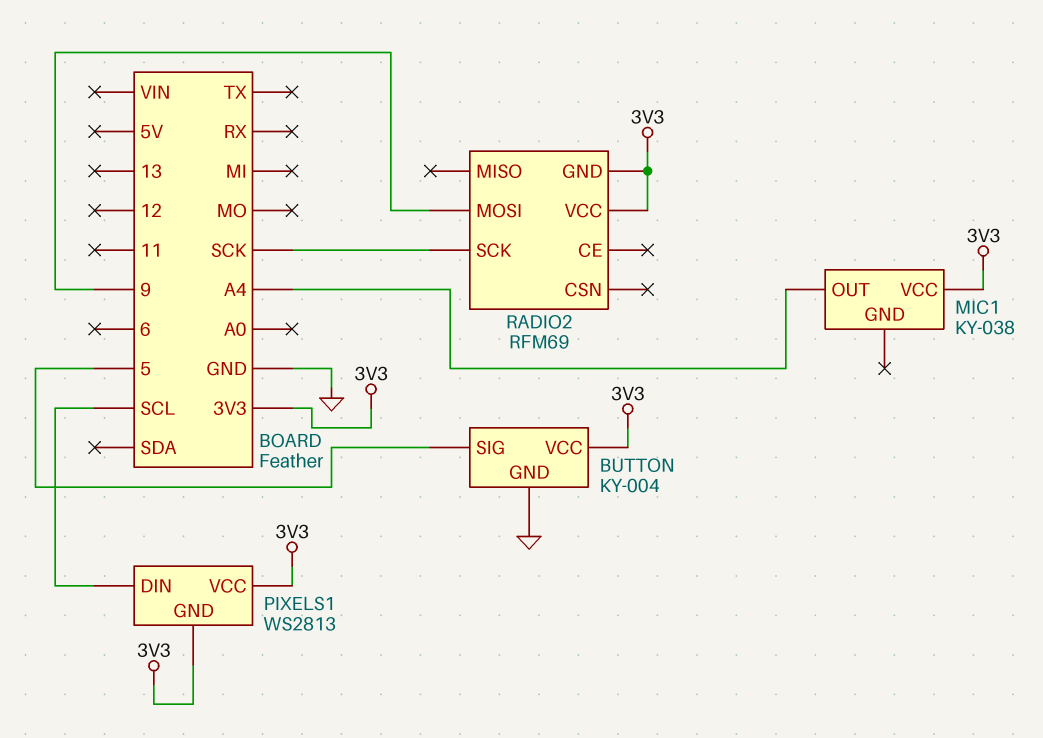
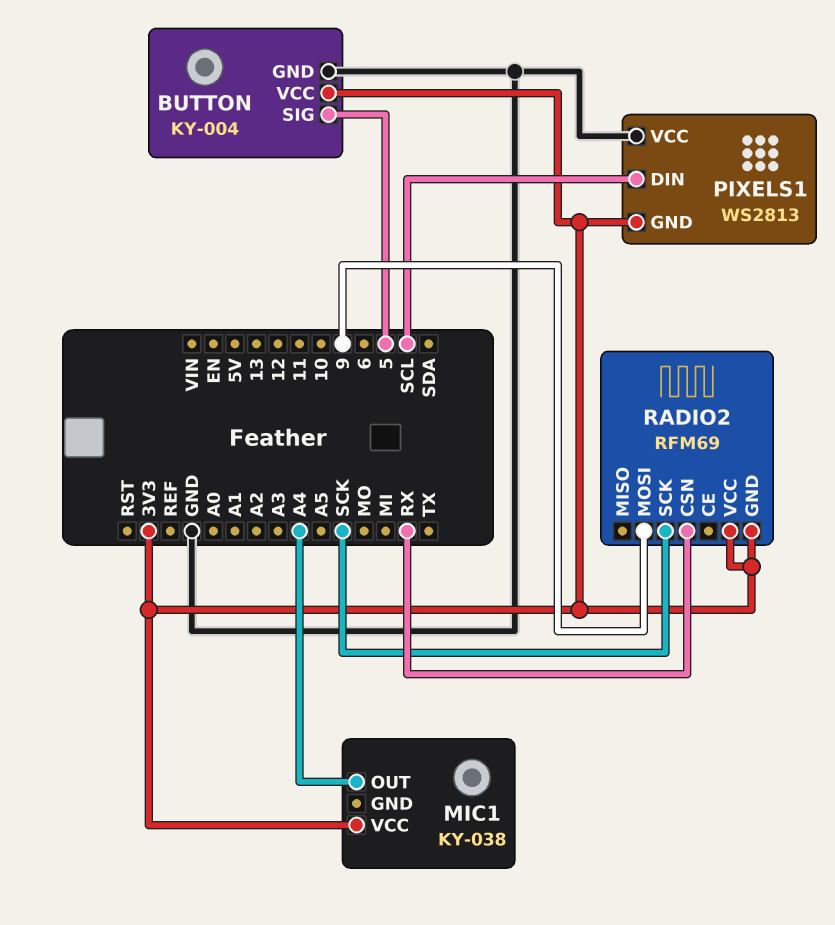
PIXELS1 pin VCC: 3V3 -> GND
RADIO2 pin CSN: none -> RX

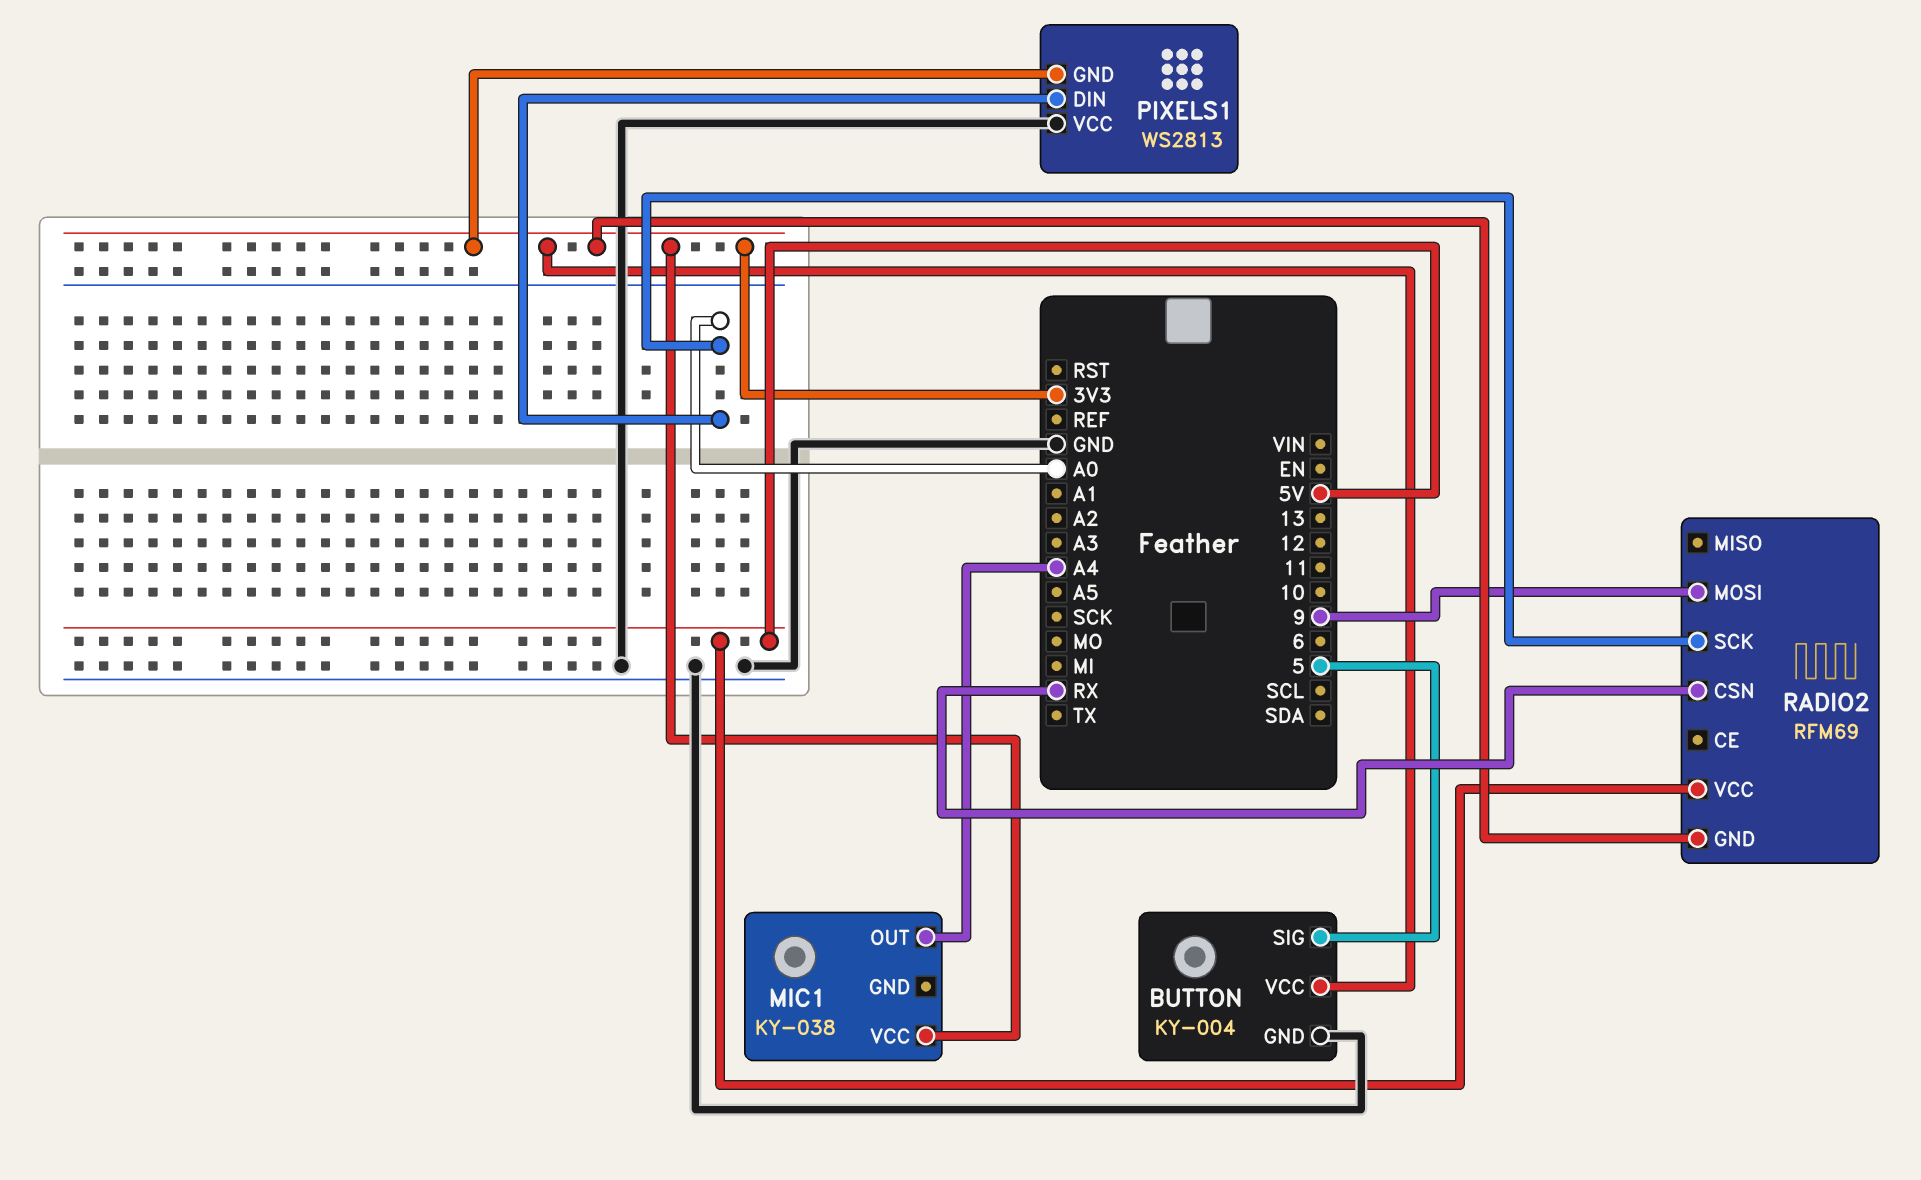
PIXELS1 pin DIN: SCL -> A0
RADIO2 pin SCK: SCK -> A0
RADIO2 pin VCC: 3V3 -> 5V

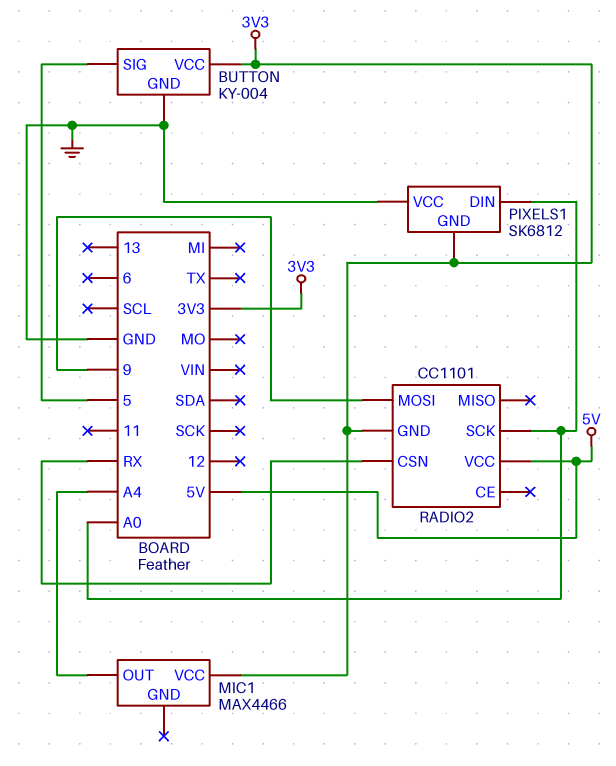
MIC1: KY-038 -> MAX4466
PIXELS1: WS2813 -> SK6812
RADIO2: RFM69 -> CC1101

